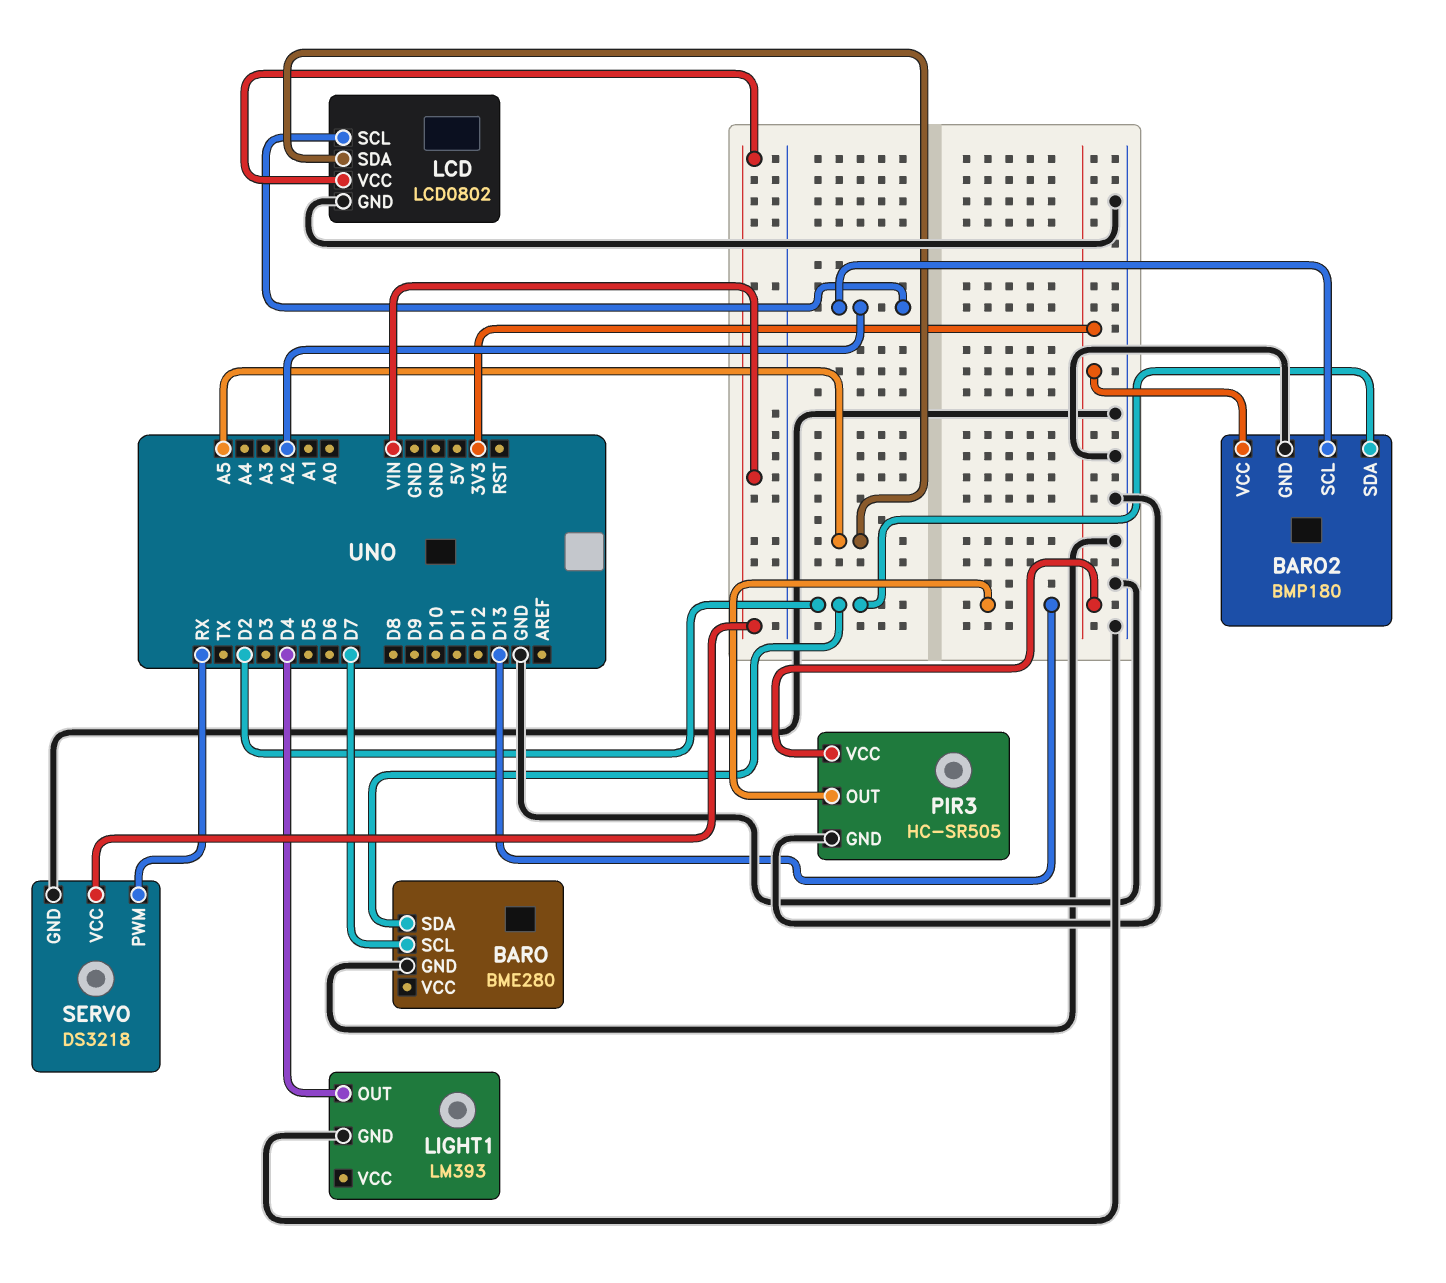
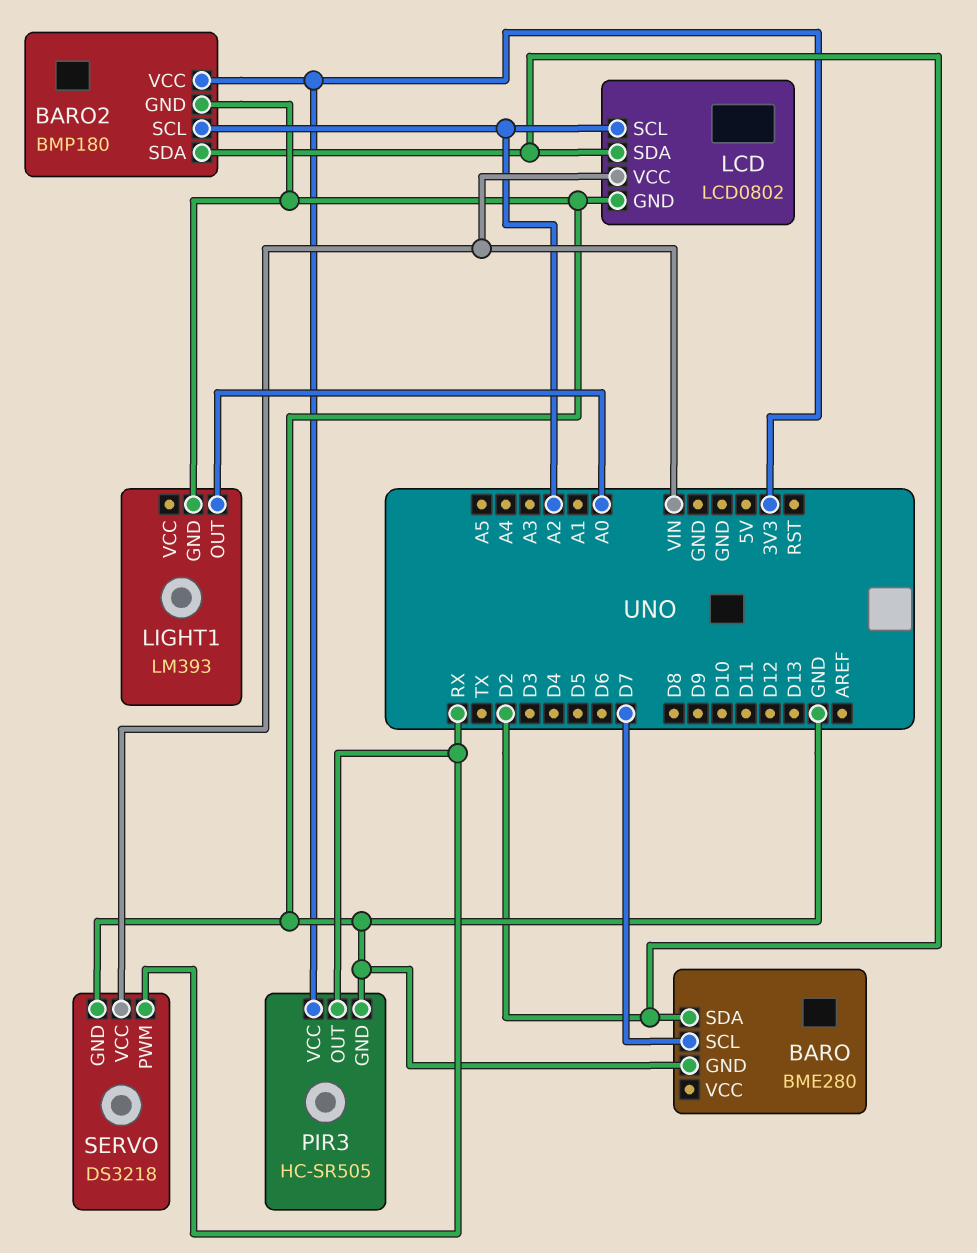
LCD pin SDA: A5 -> D2
LIGHT1 pin OUT: D4 -> A0
PIR3 pin OUT: D13 -> RX

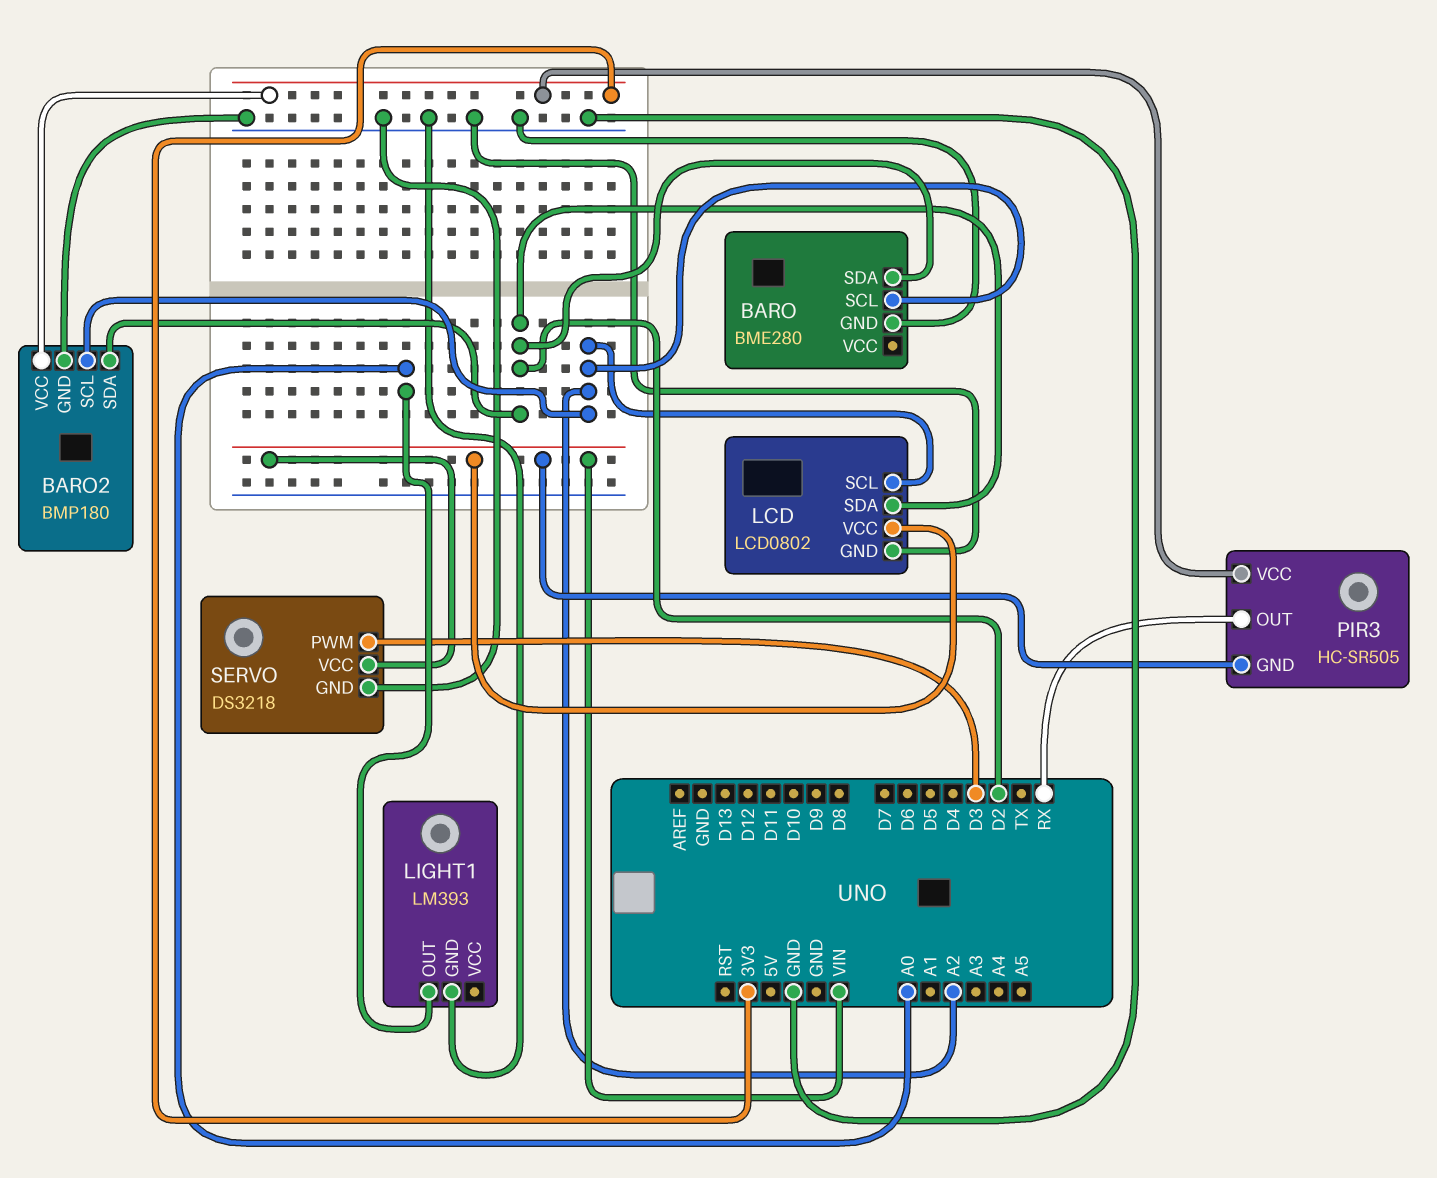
BARO pin SCL: D7 -> A2
PIR3 pin GND: GND -> VIN
SERVO pin PWM: RX -> D3

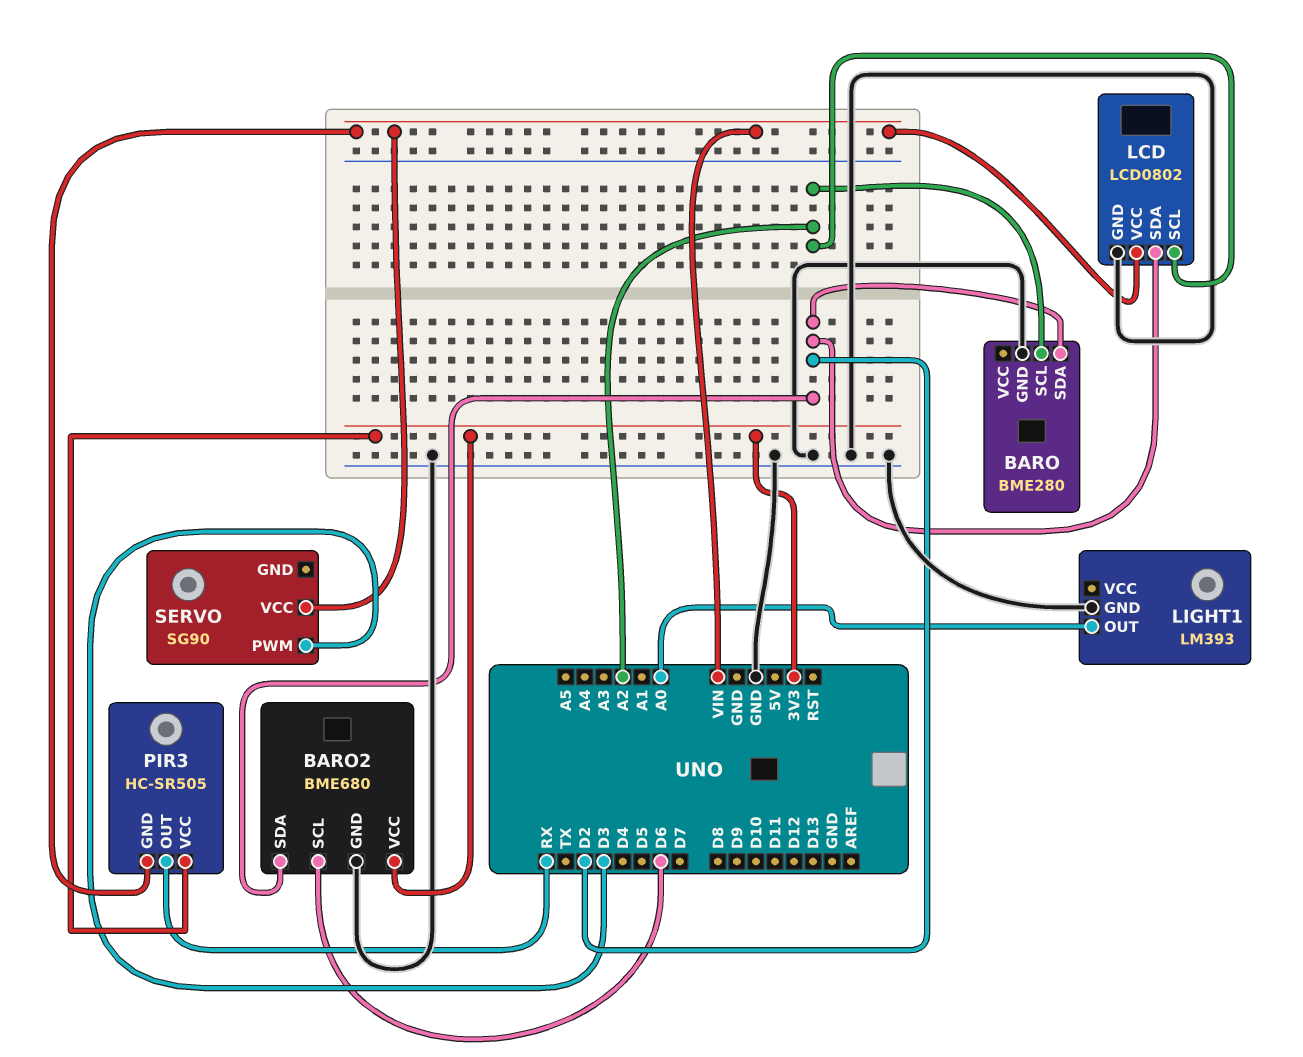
BARO2: BMP180 -> BME680
BARO2 pin SCL: A2 -> D6
SERVO: DS3218 -> SG90
SERVO pin GND: GND -> none

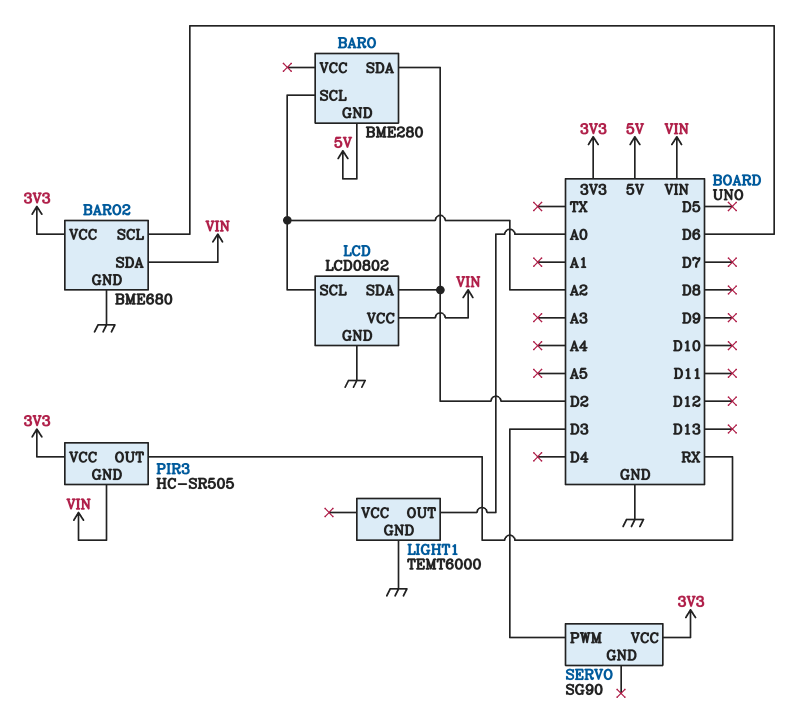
BARO pin GND: GND -> 5V
BARO2 pin SDA: D2 -> VIN
LIGHT1: LM393 -> TEMT6000
SERVO pin VCC: VIN -> 3V3

